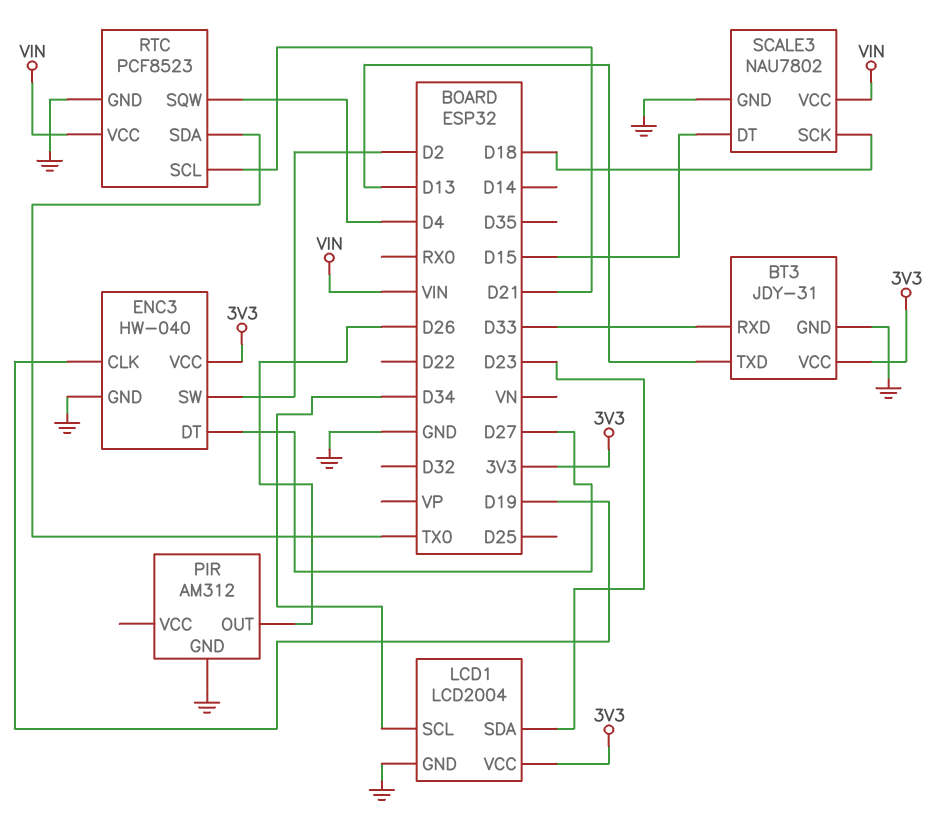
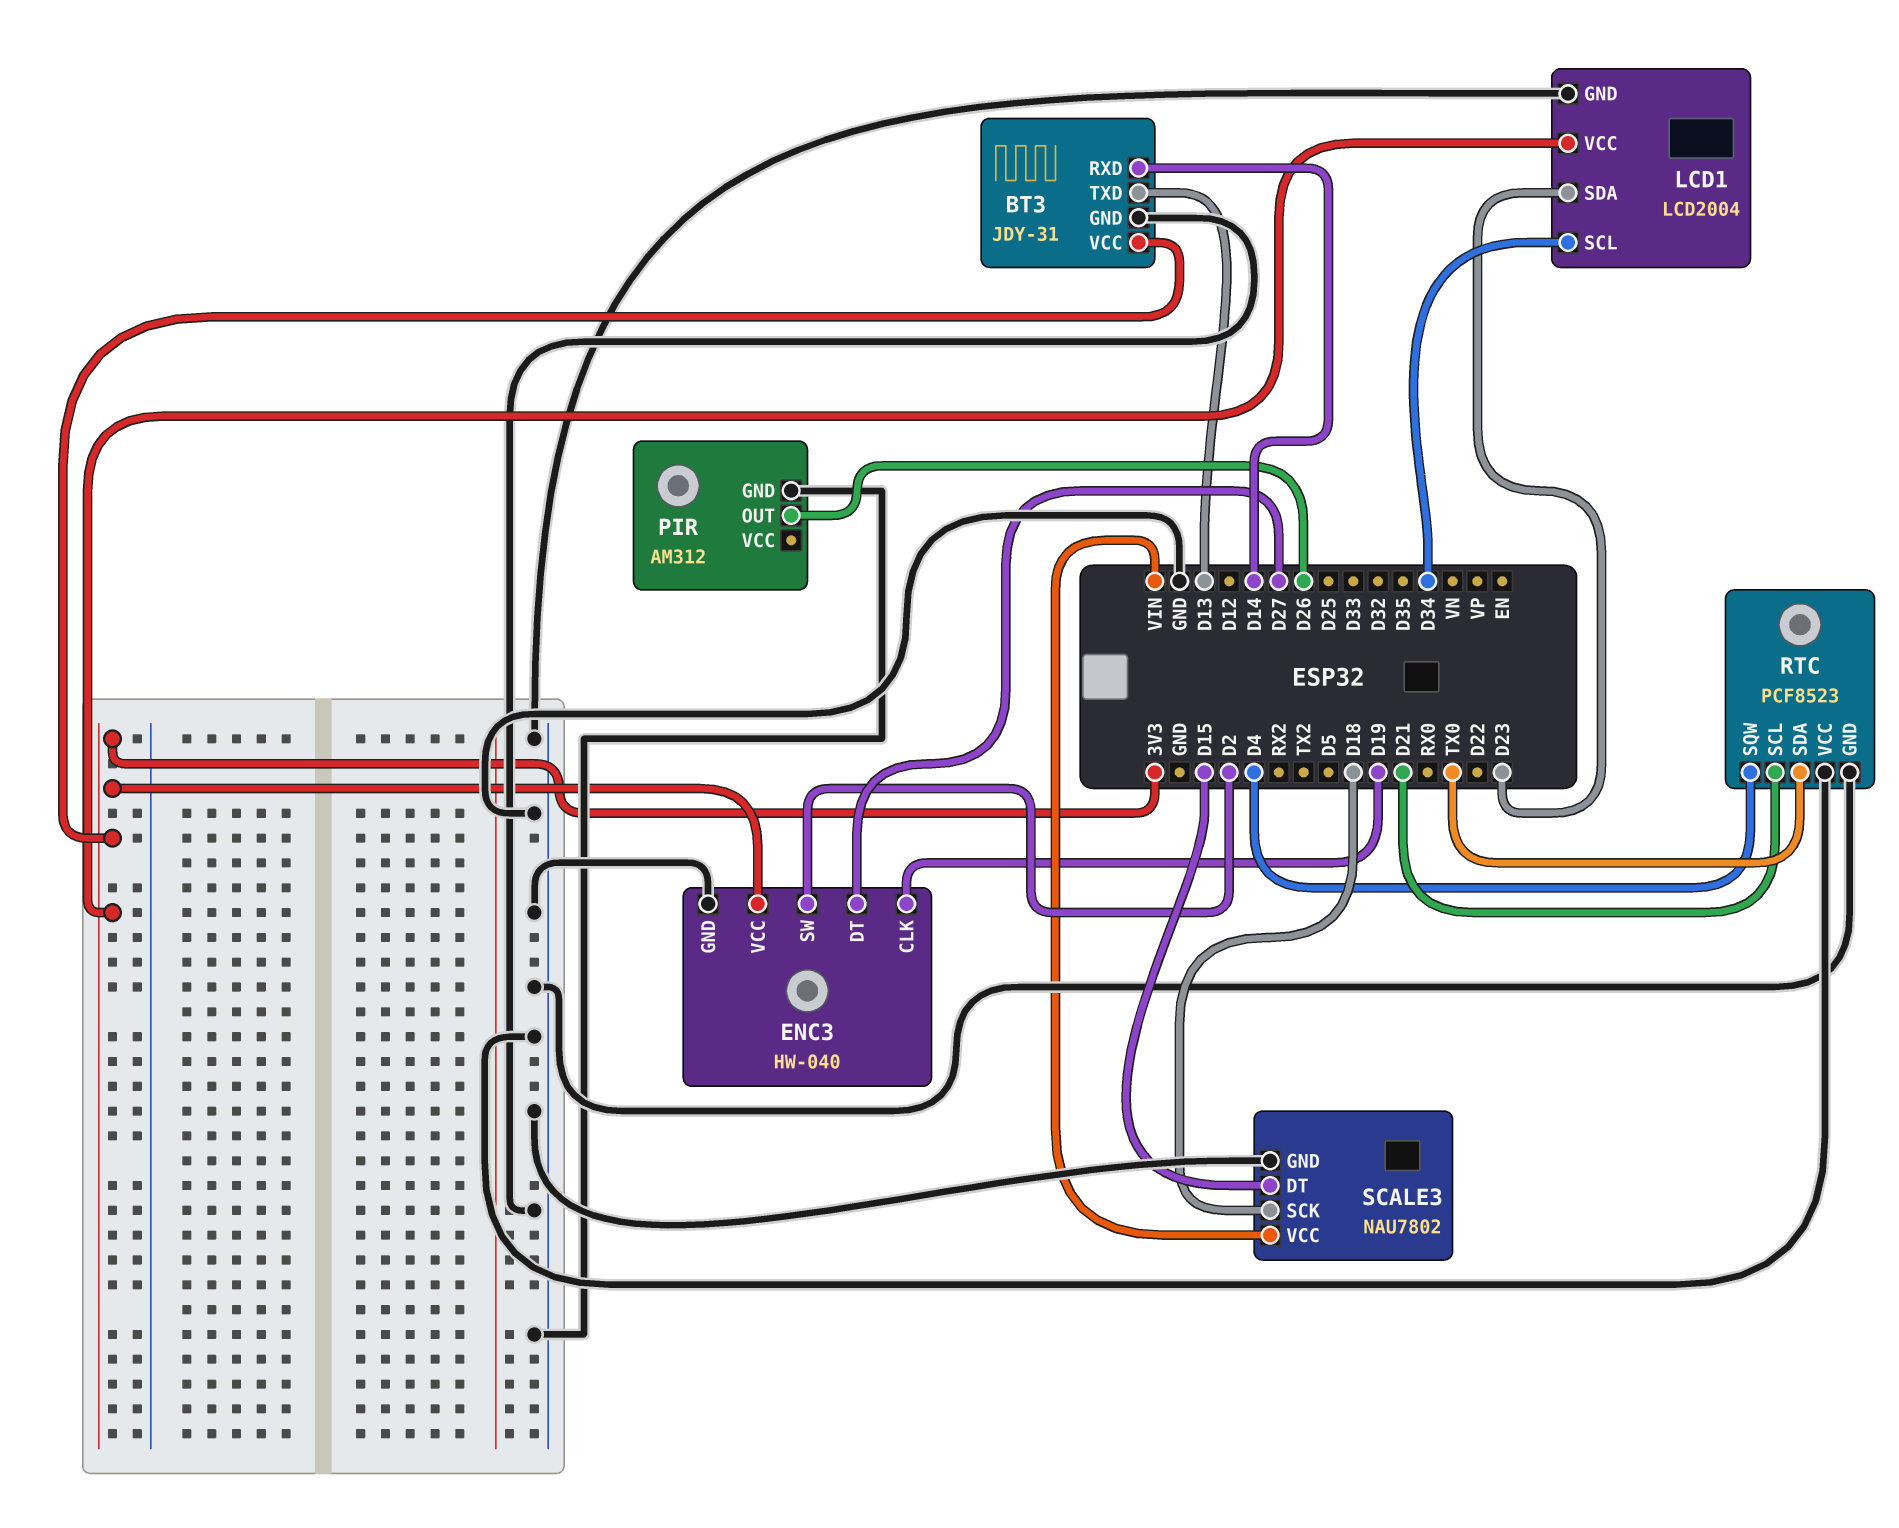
BT3 pin RXD: D33 -> D14
RTC pin VCC: VIN -> GND

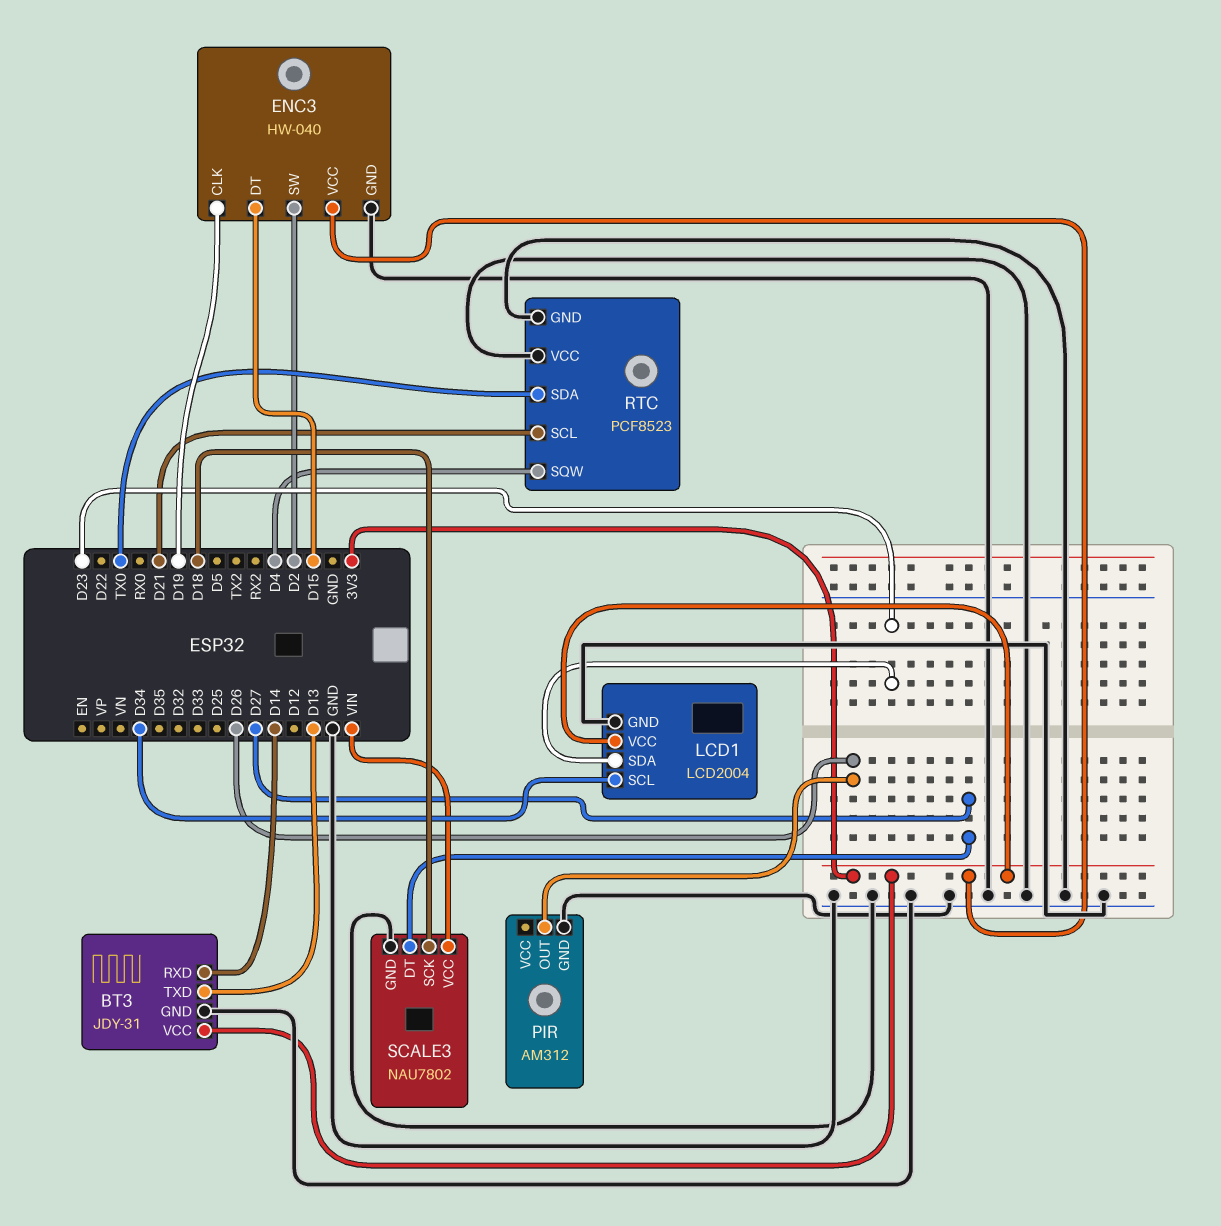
ENC3 pin DT: D27 -> D15
SCALE3 pin DT: D15 -> D27

